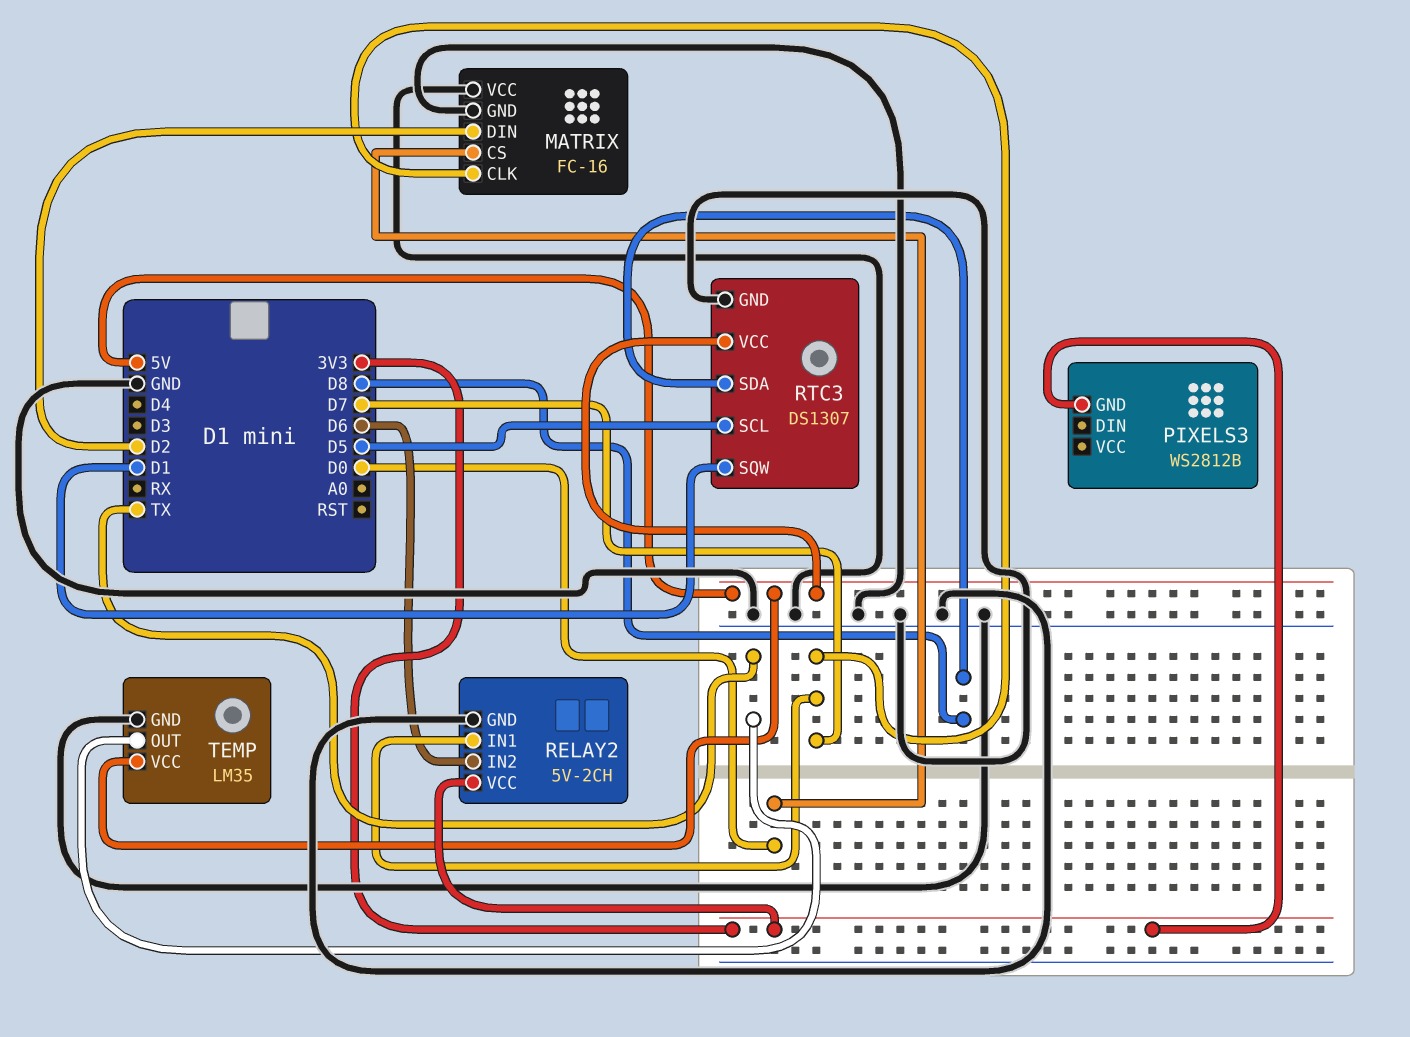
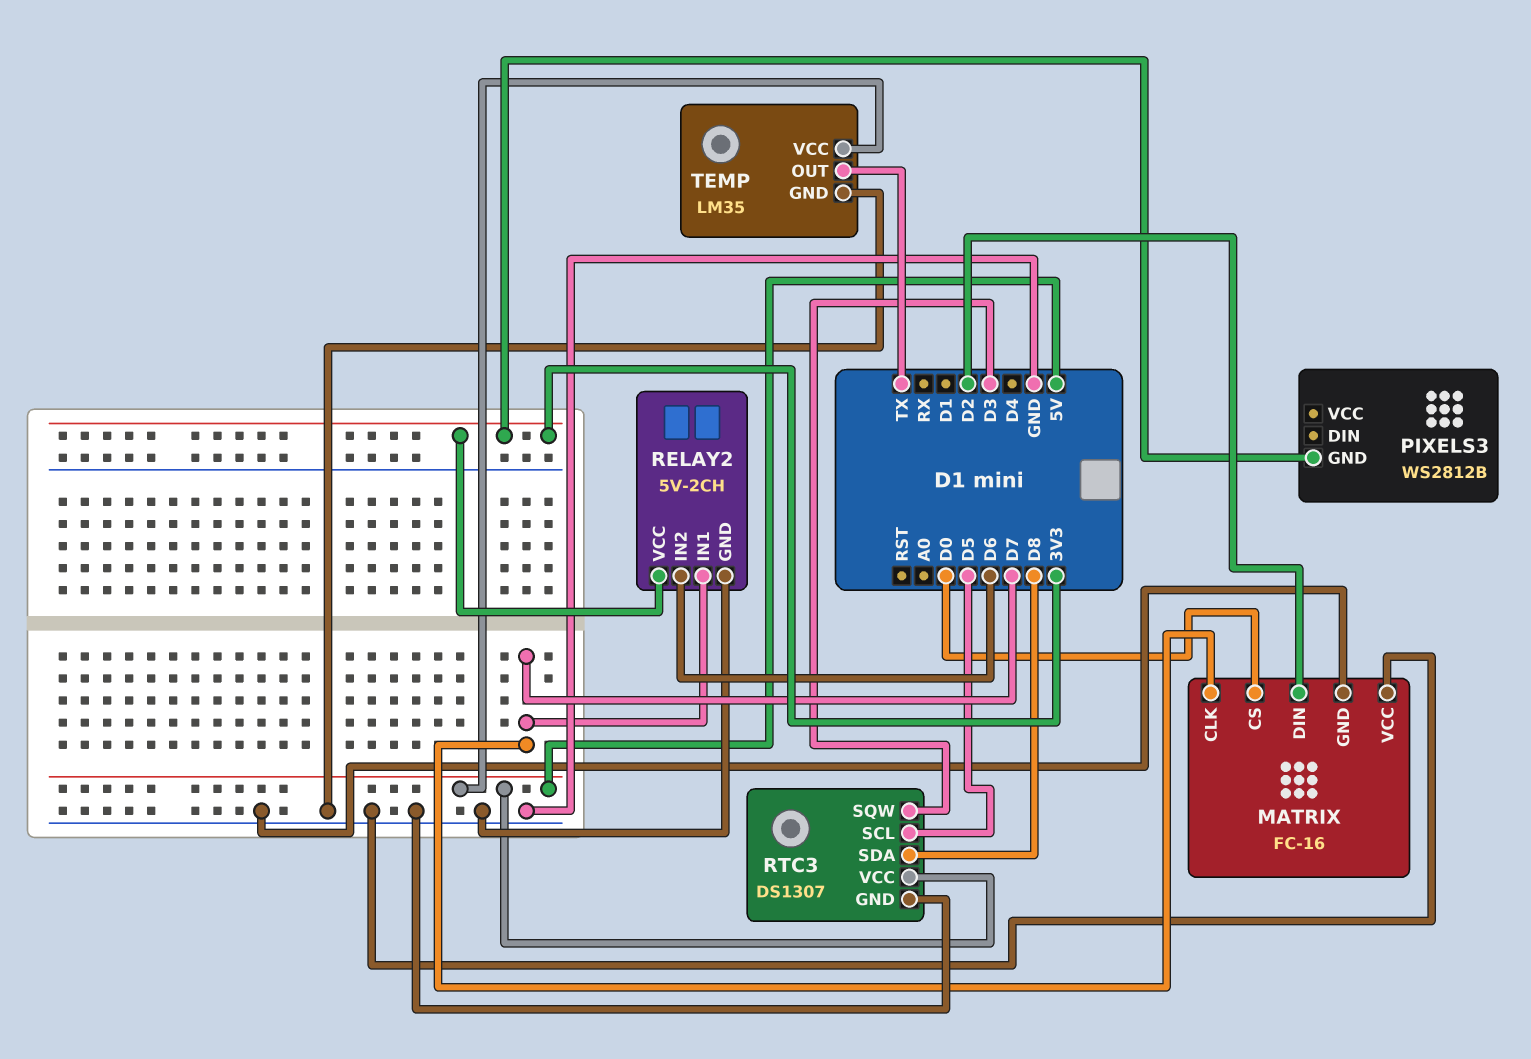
RTC3 pin SQW: D1 -> D3

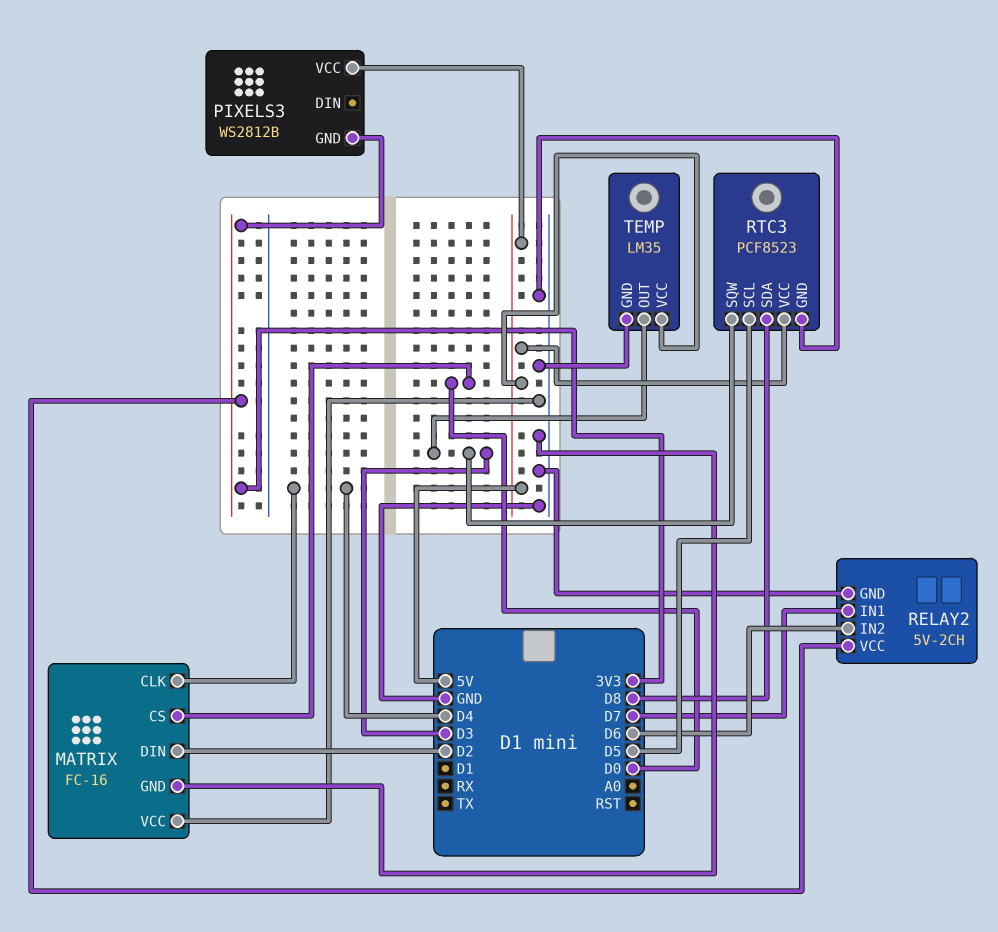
MATRIX pin CLK: D7 -> D4
PIXELS3 pin VCC: none -> 5V
RTC3: DS1307 -> PCF8523
TEMP pin OUT: TX -> D3

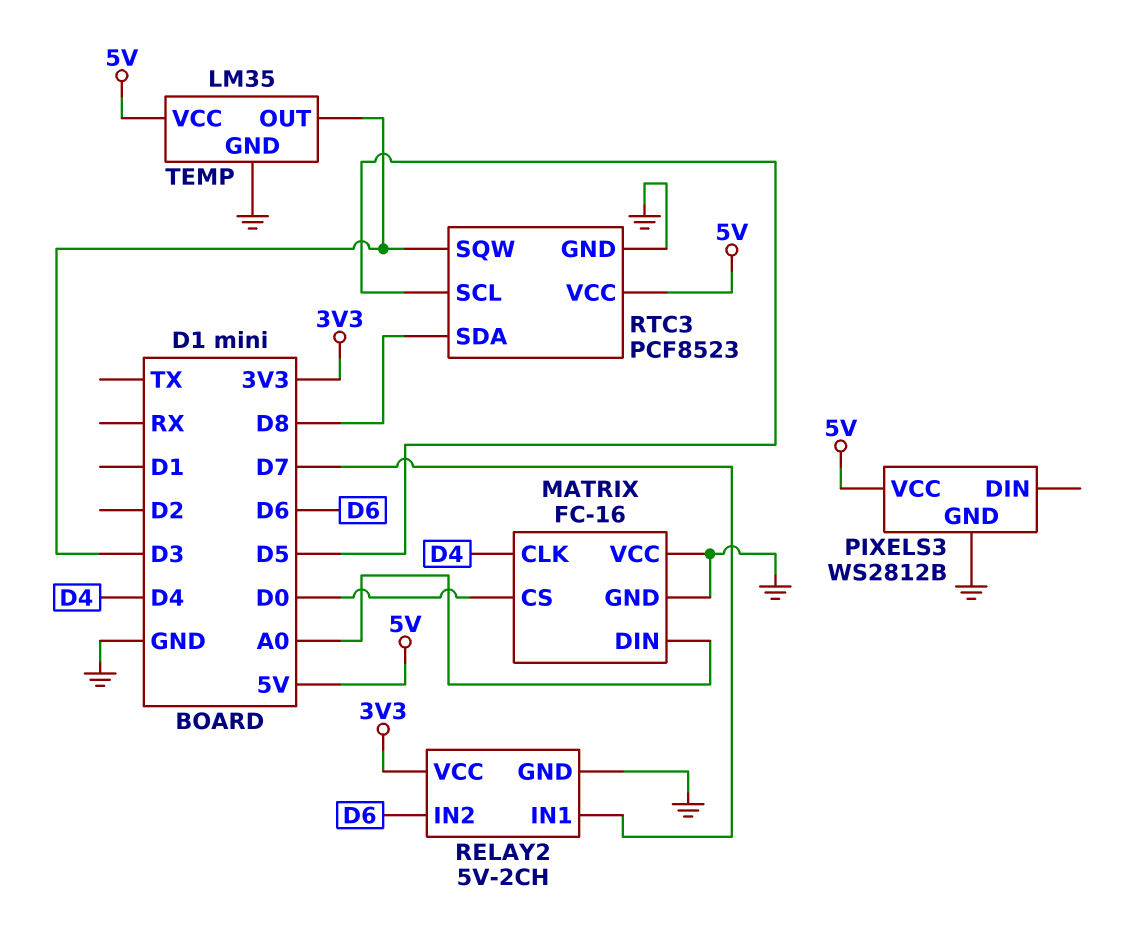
MATRIX pin DIN: D2 -> A0
PIXELS3 pin GND: 3V3 -> GND

